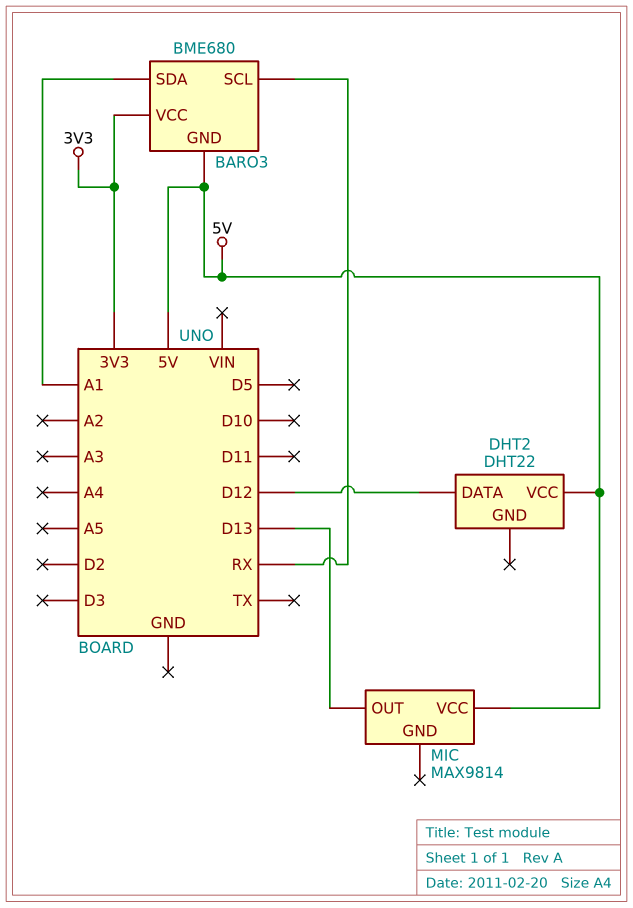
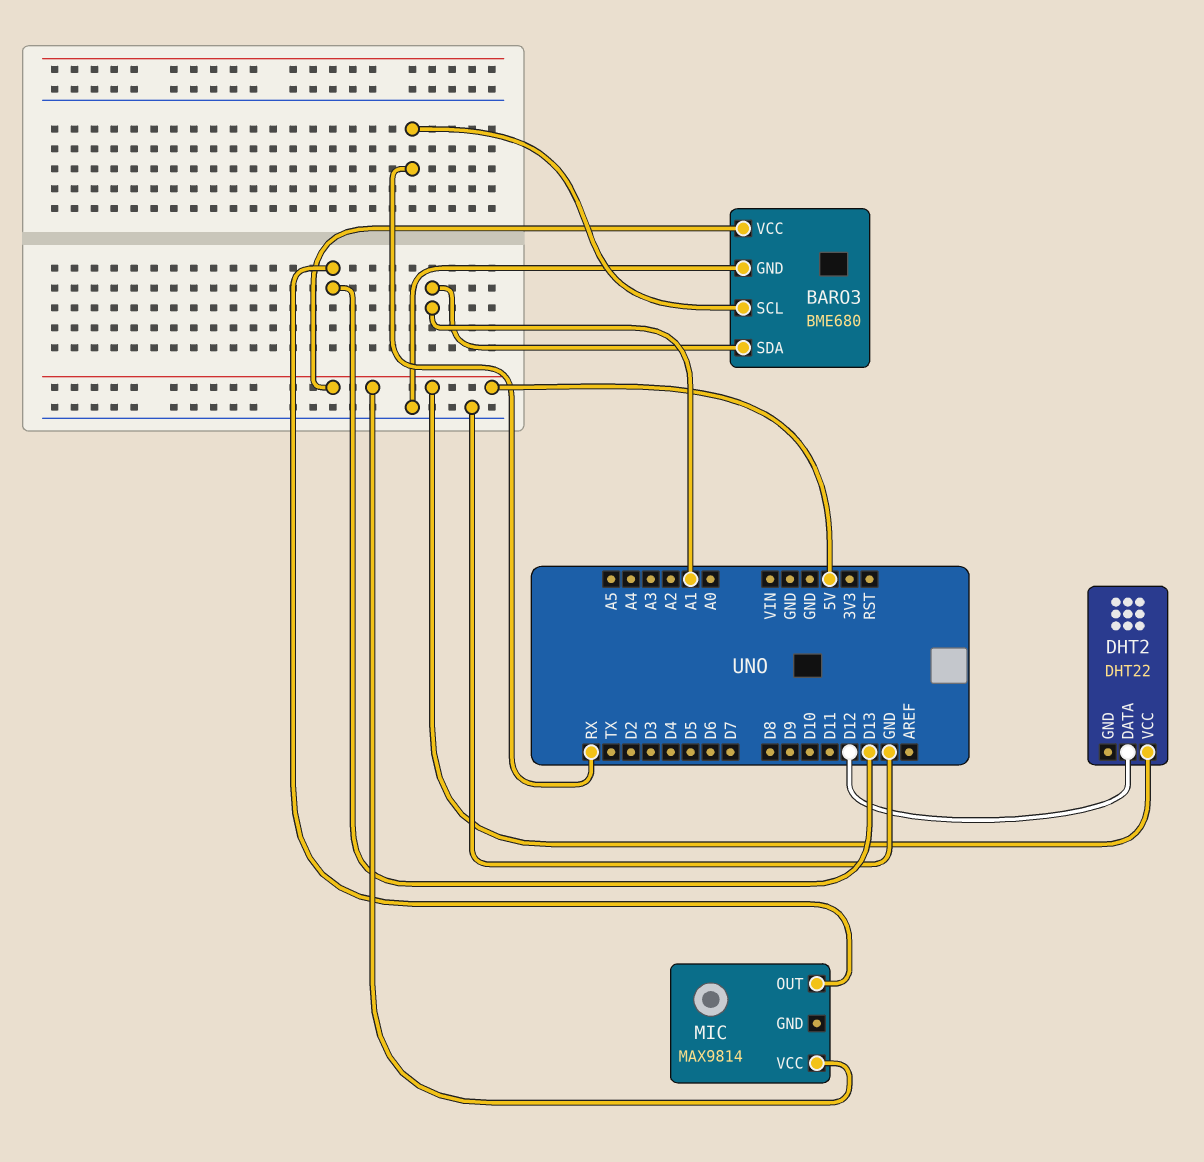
BARO3 pin GND: 5V -> GND
BARO3 pin VCC: 3V3 -> 5V

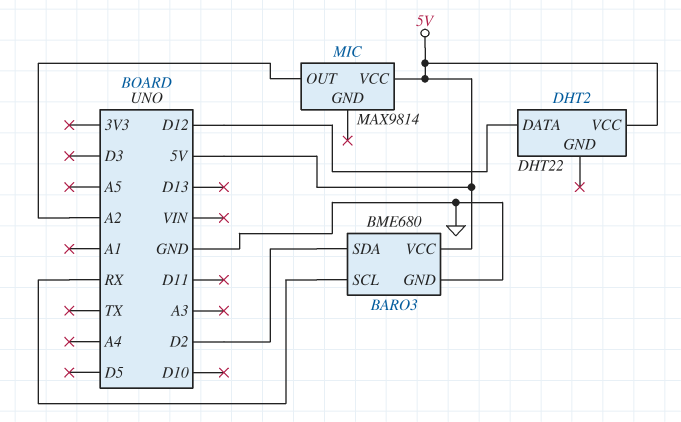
BARO3 pin SDA: A1 -> D2
MIC pin OUT: D13 -> A2

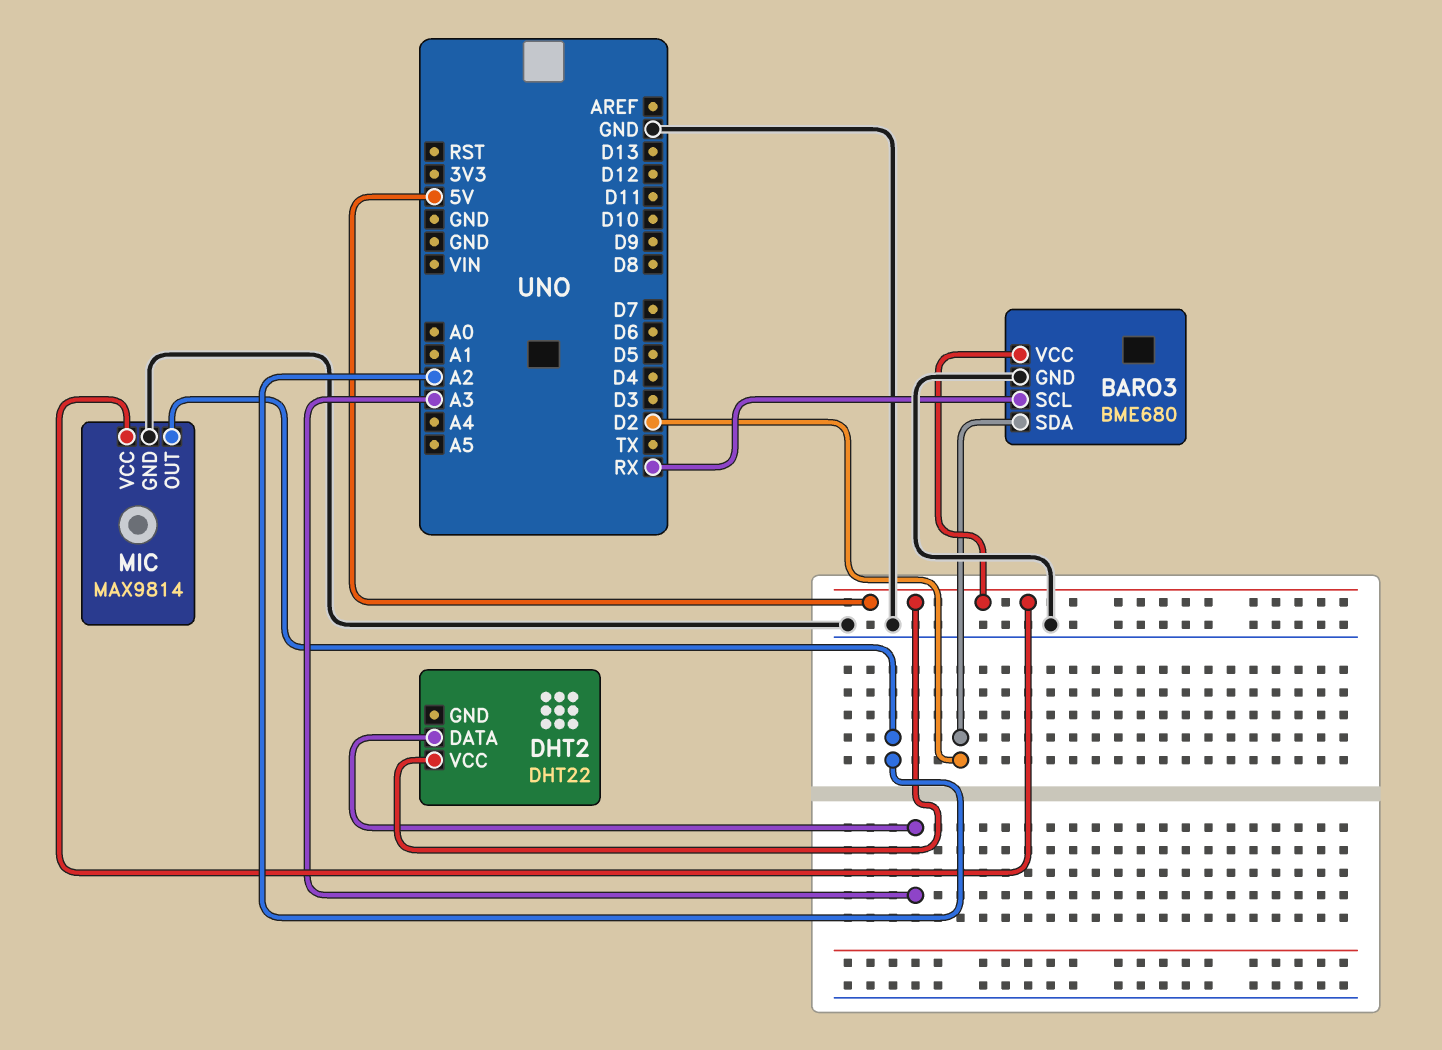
DHT2 pin DATA: D12 -> A3
MIC pin GND: none -> GND

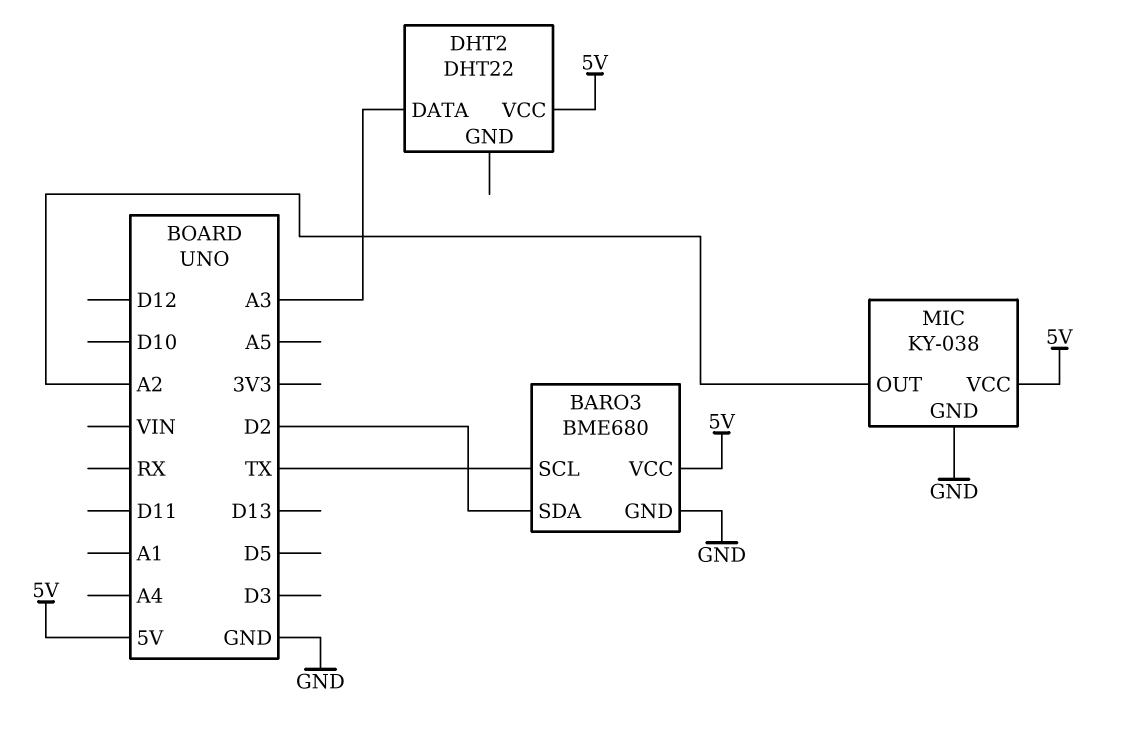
BARO3 pin SCL: RX -> TX
MIC: MAX9814 -> KY-038

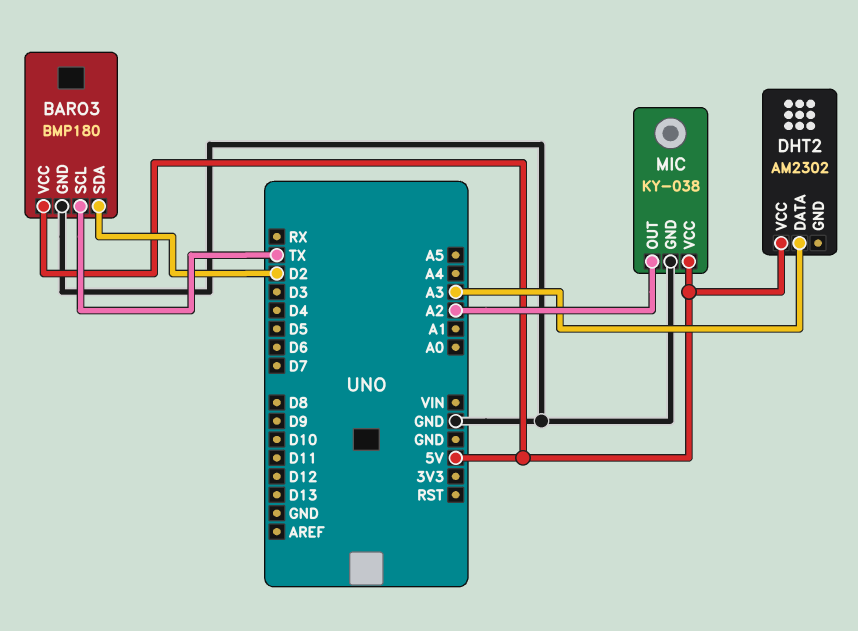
BARO3: BME680 -> BMP180
DHT2: DHT22 -> AM2302

